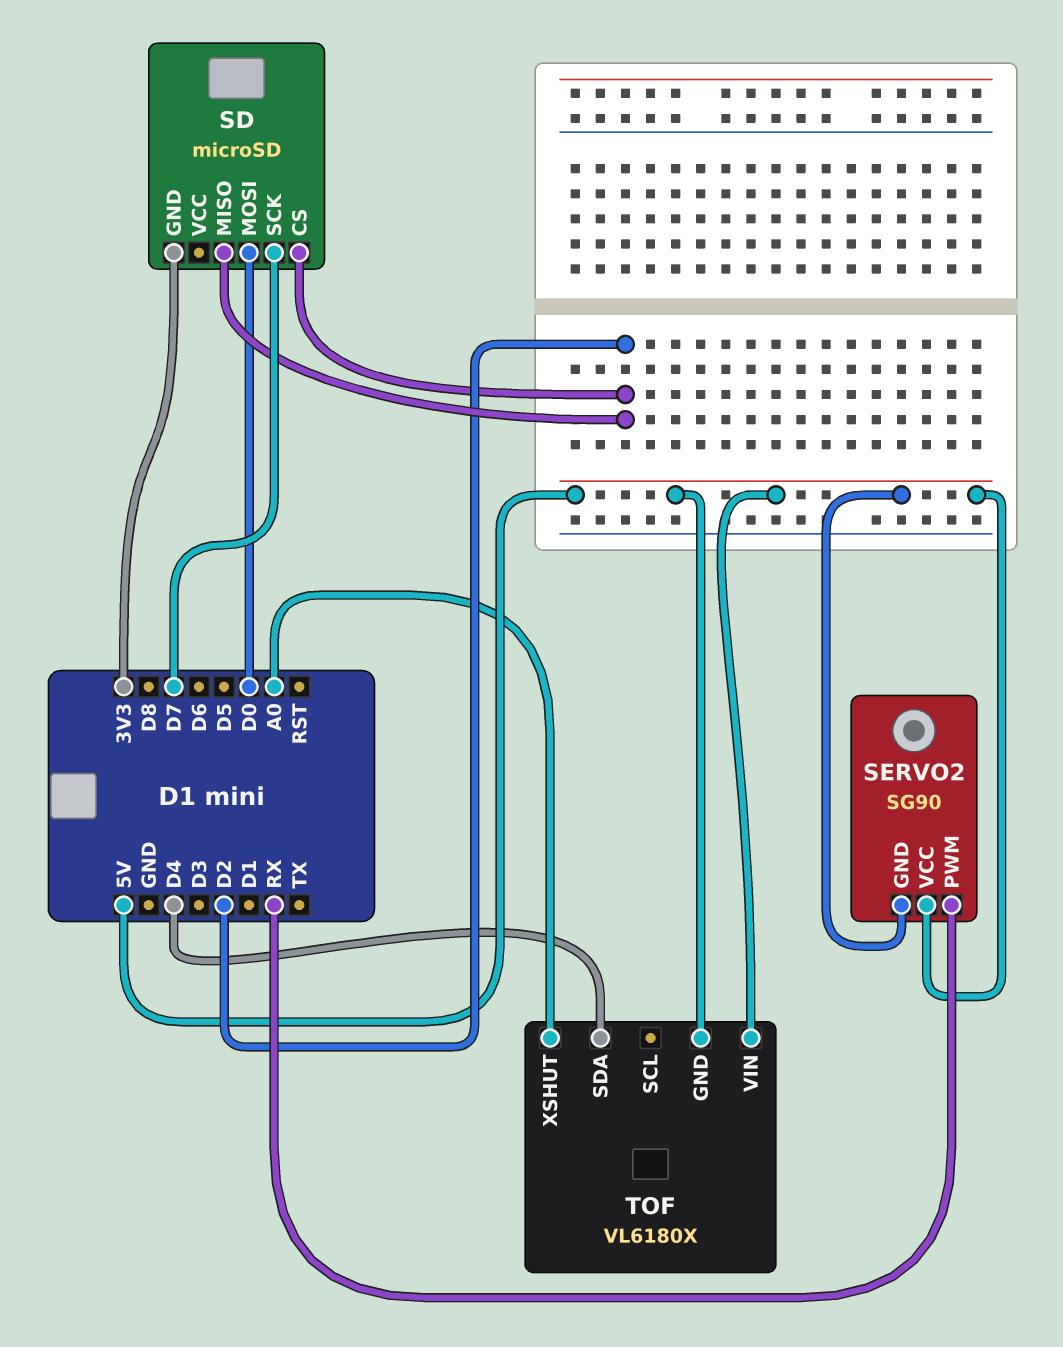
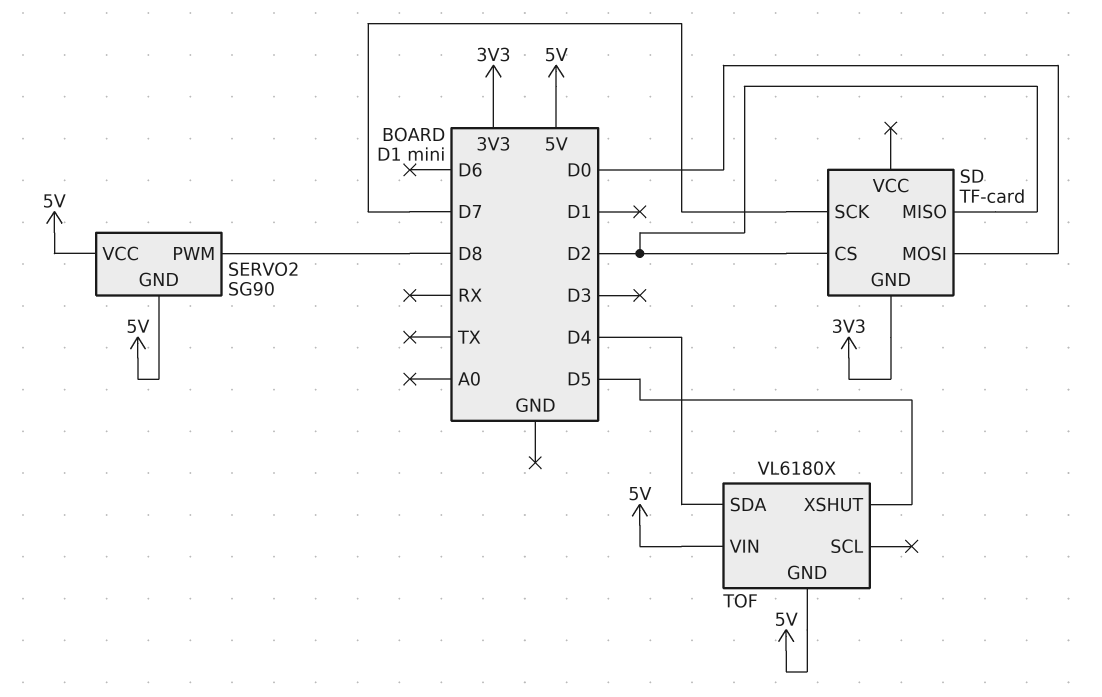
SD: microSD -> TF-card
SERVO2 pin PWM: RX -> D8
TOF pin XSHUT: A0 -> D5

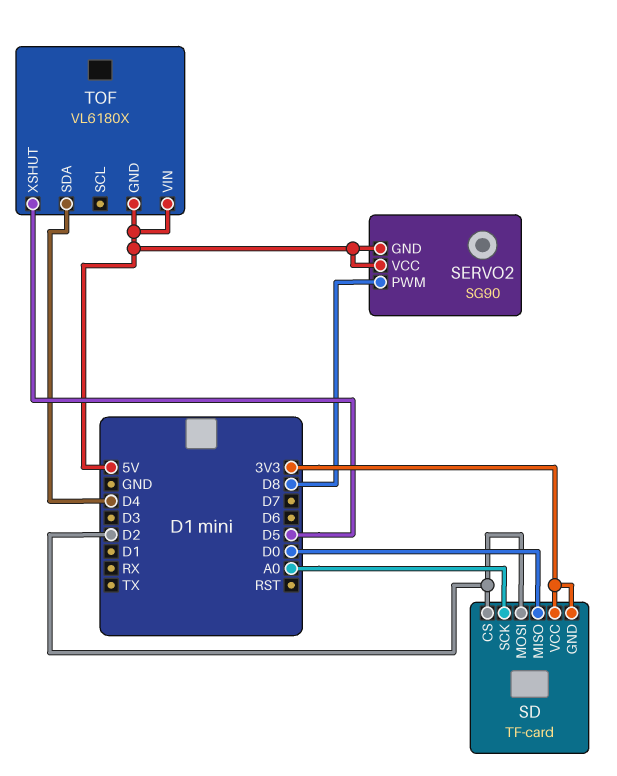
SD pin MISO: D2 -> D0
SD pin MOSI: D0 -> D2
SD pin SCK: D7 -> A0
SD pin VCC: none -> 3V3

